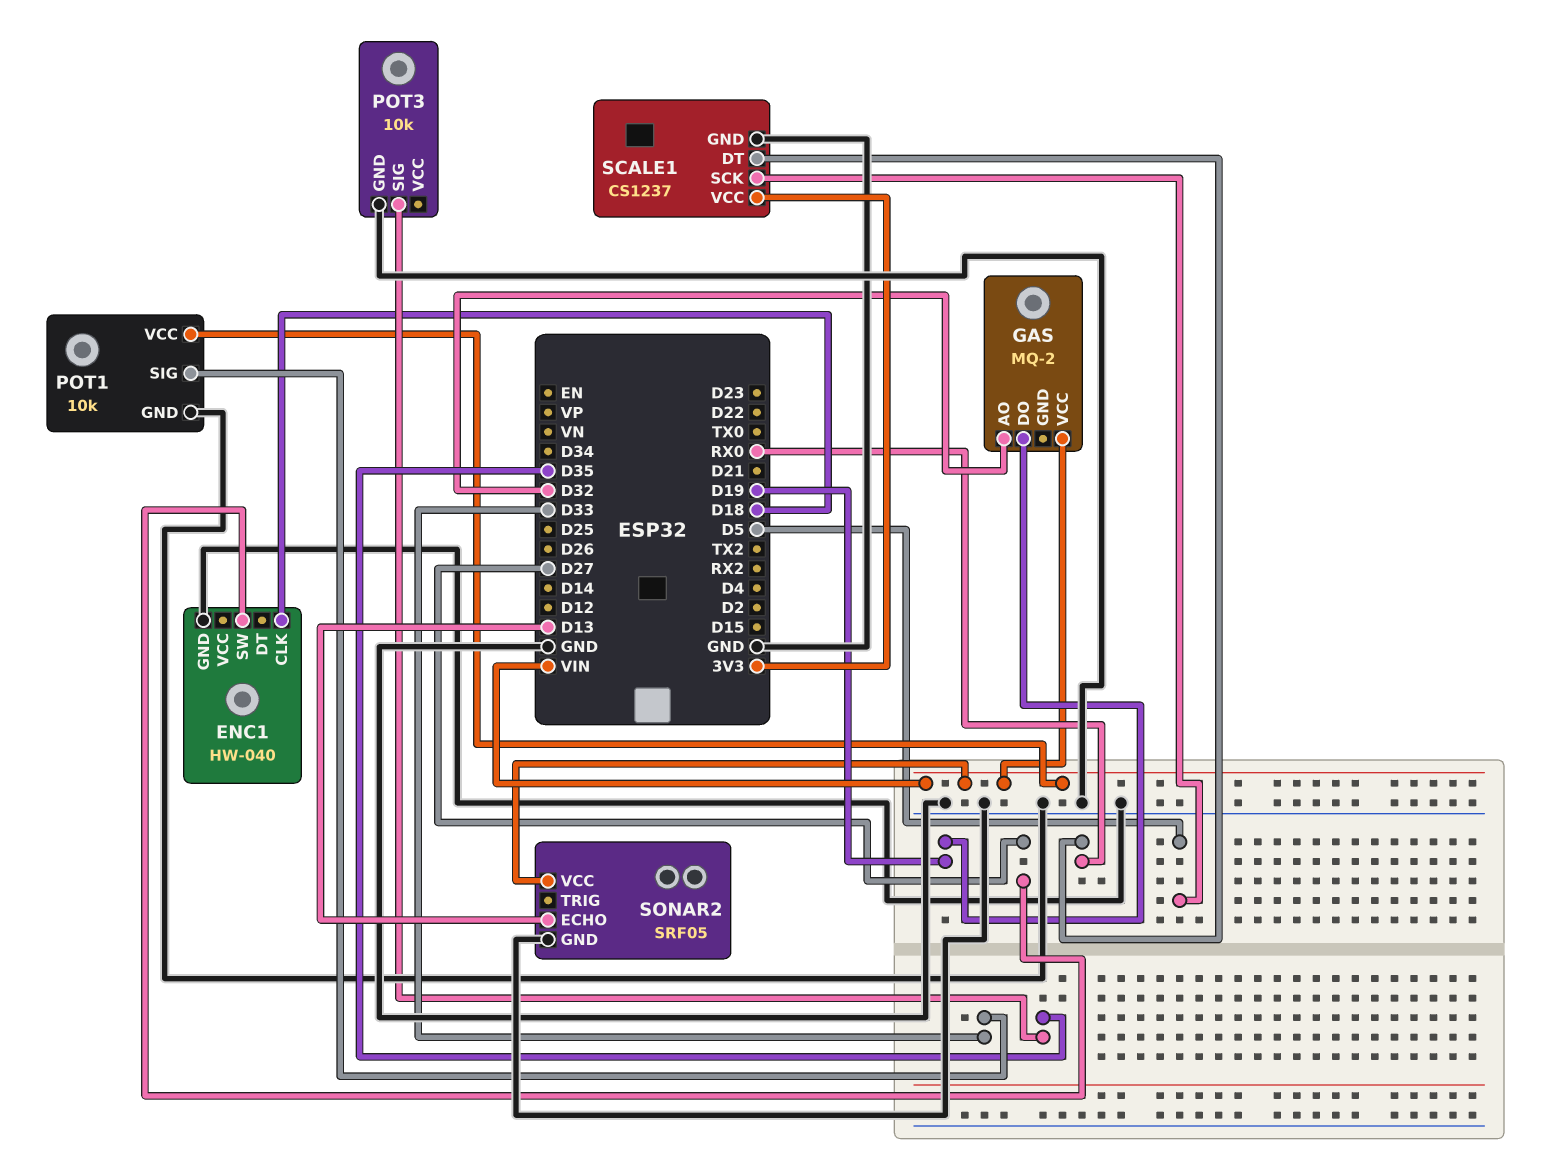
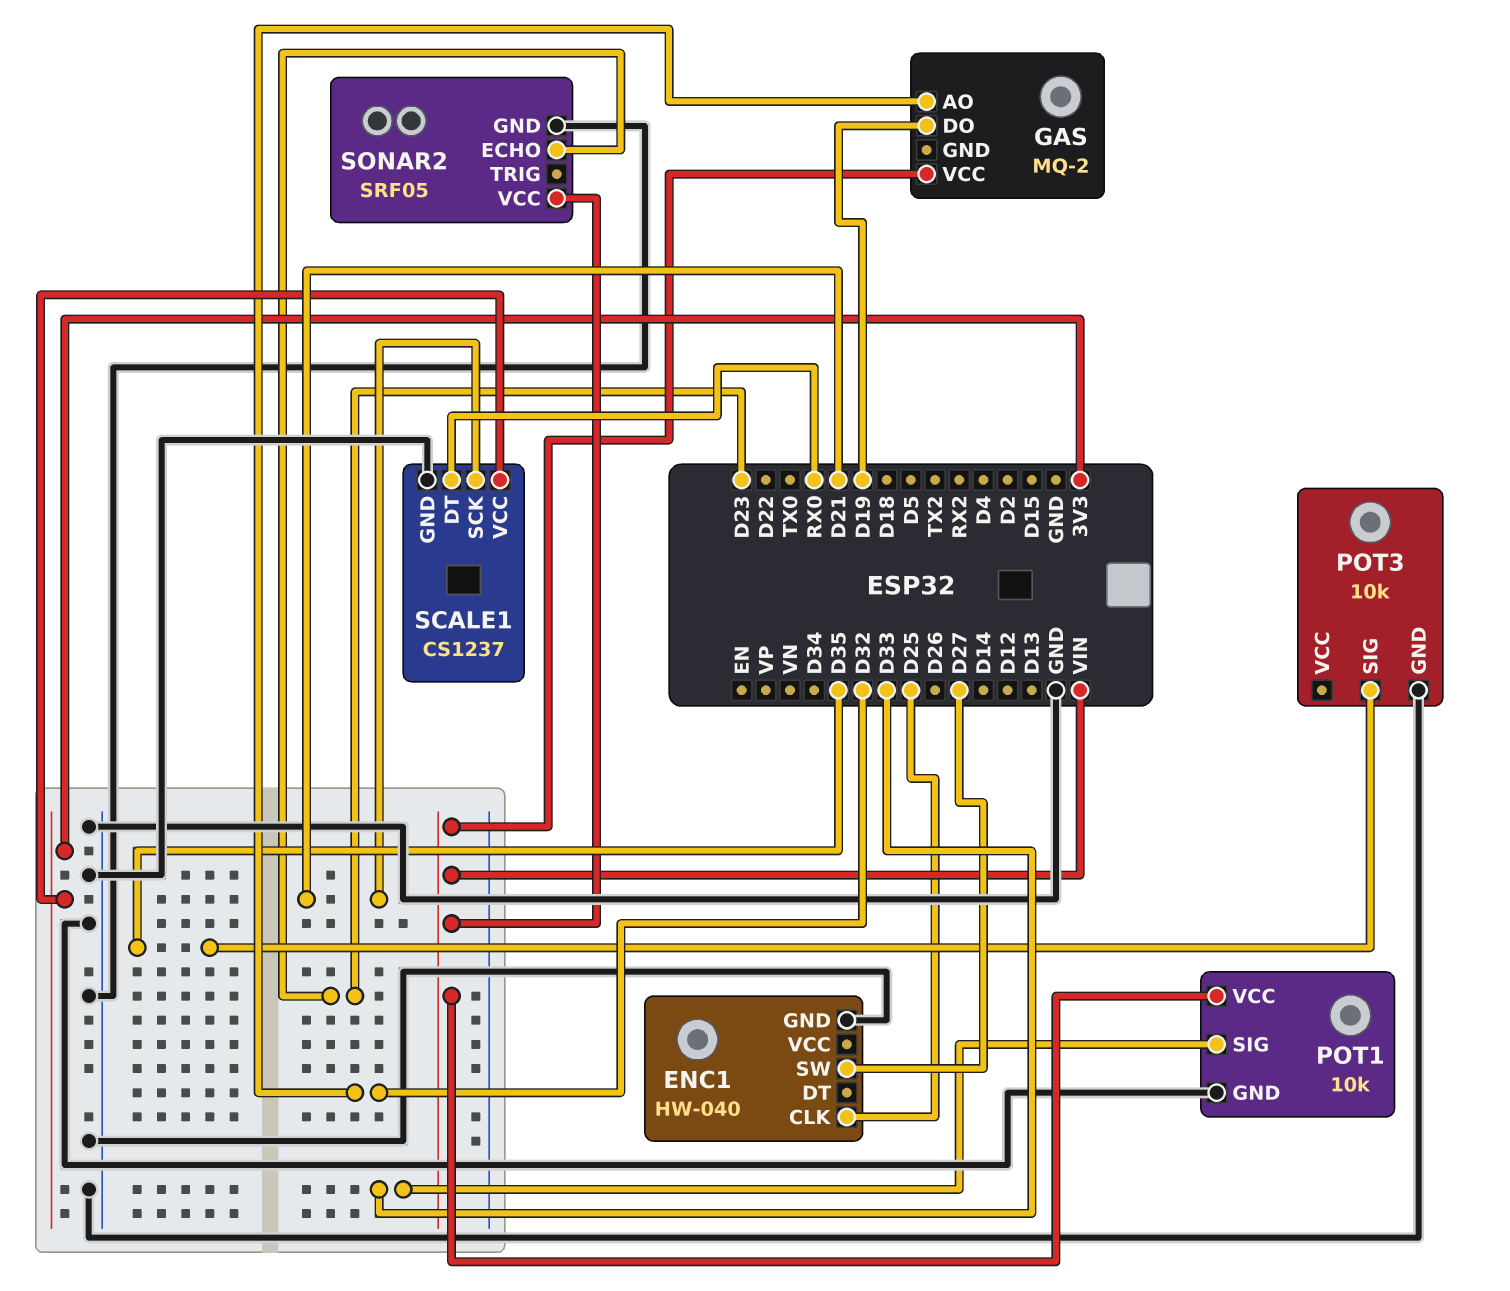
ENC1 pin CLK: D18 -> D25
SCALE1 pin SCK: D5 -> D21
SONAR2 pin ECHO: D13 -> D23

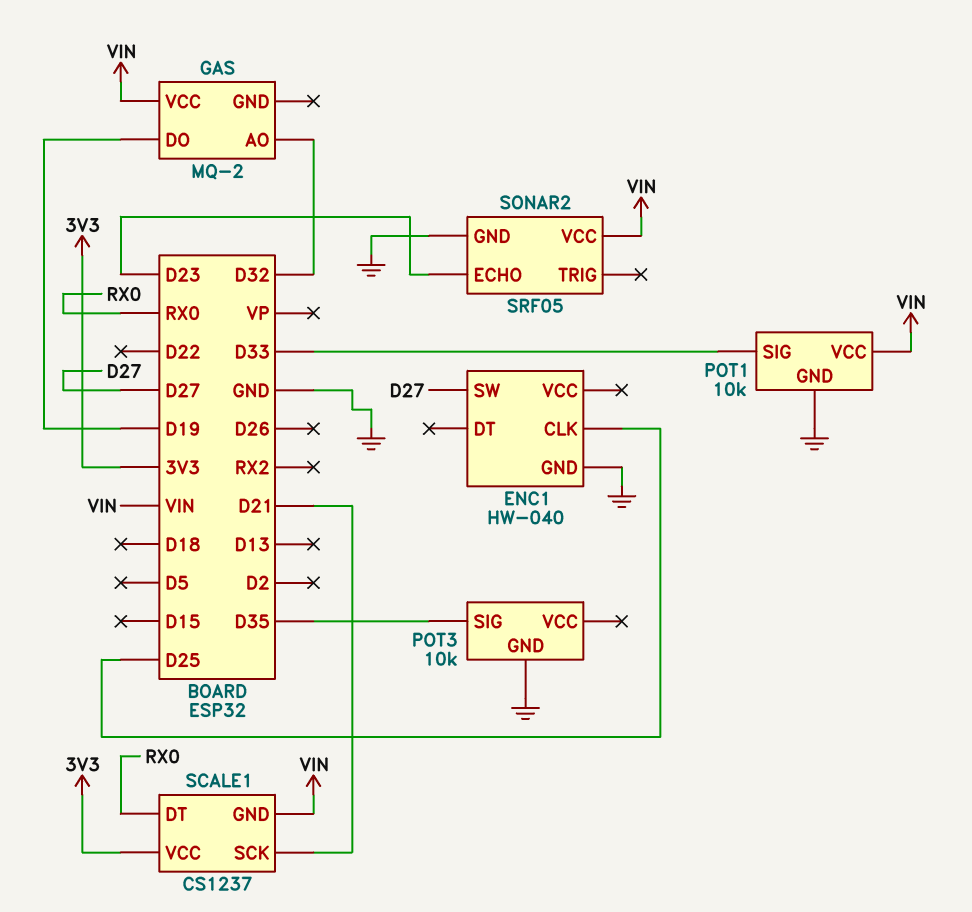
SCALE1 pin GND: GND -> VIN

